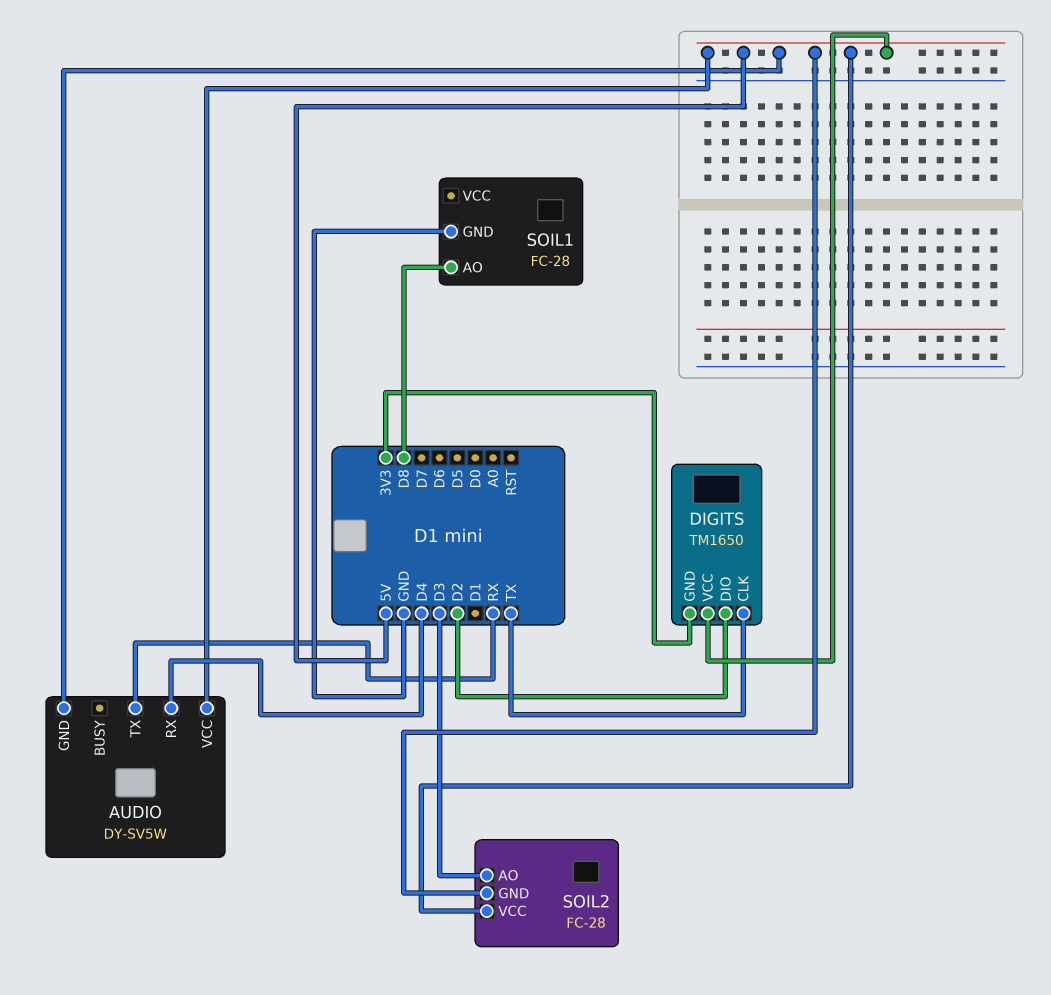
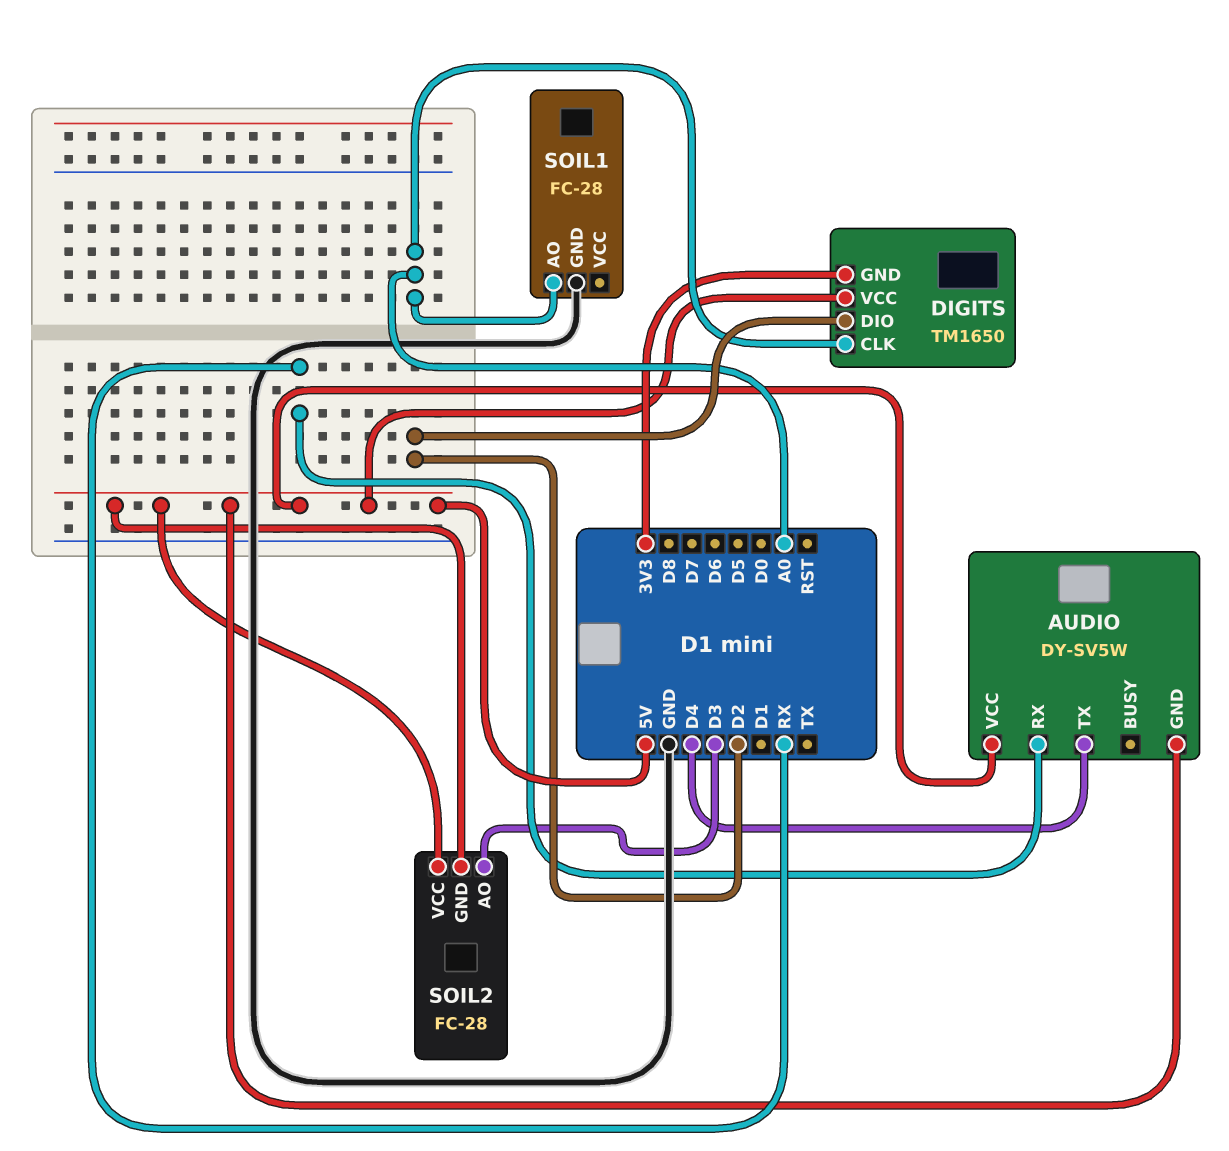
AUDIO pin RX: D4 -> RX
AUDIO pin TX: RX -> D4
DIGITS pin CLK: TX -> A0
SOIL1 pin AO: D8 -> A0

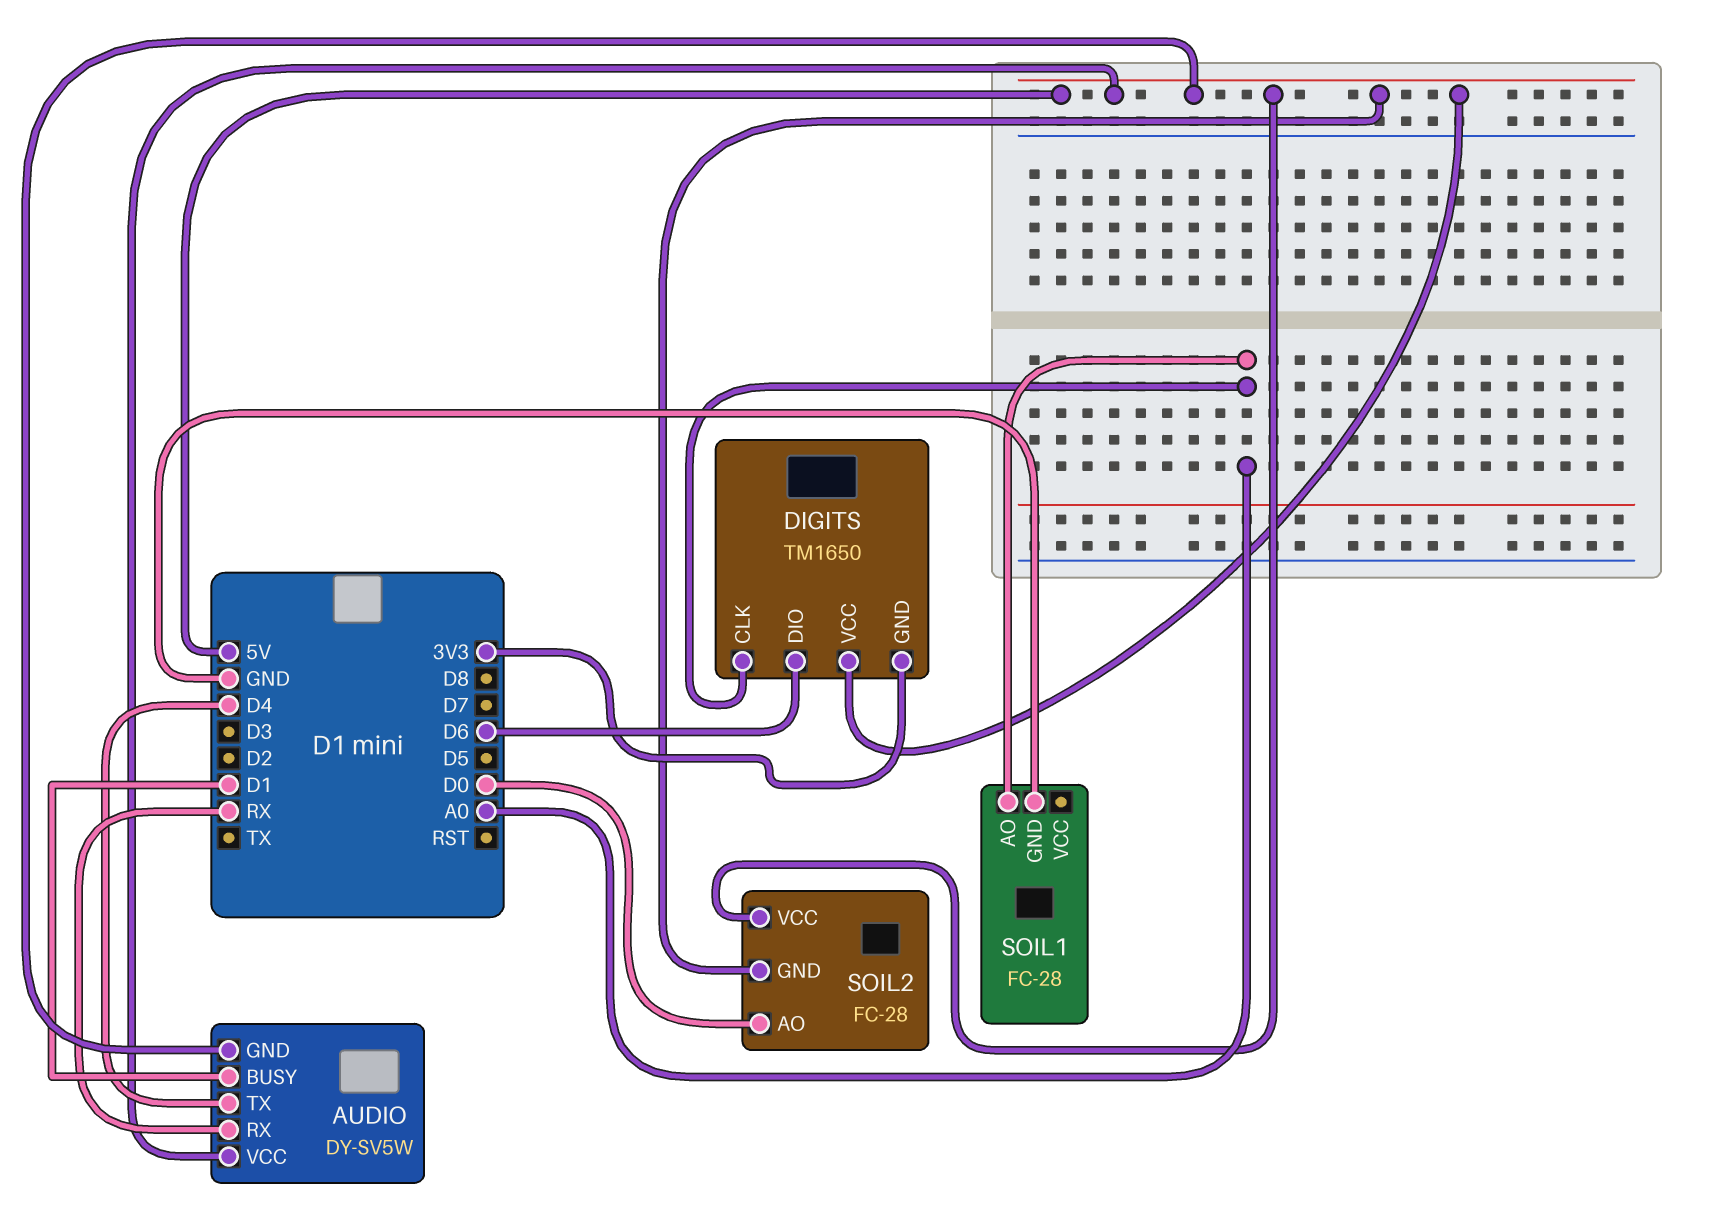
AUDIO pin BUSY: none -> D1
DIGITS pin DIO: D2 -> D6
SOIL2 pin AO: D3 -> D0

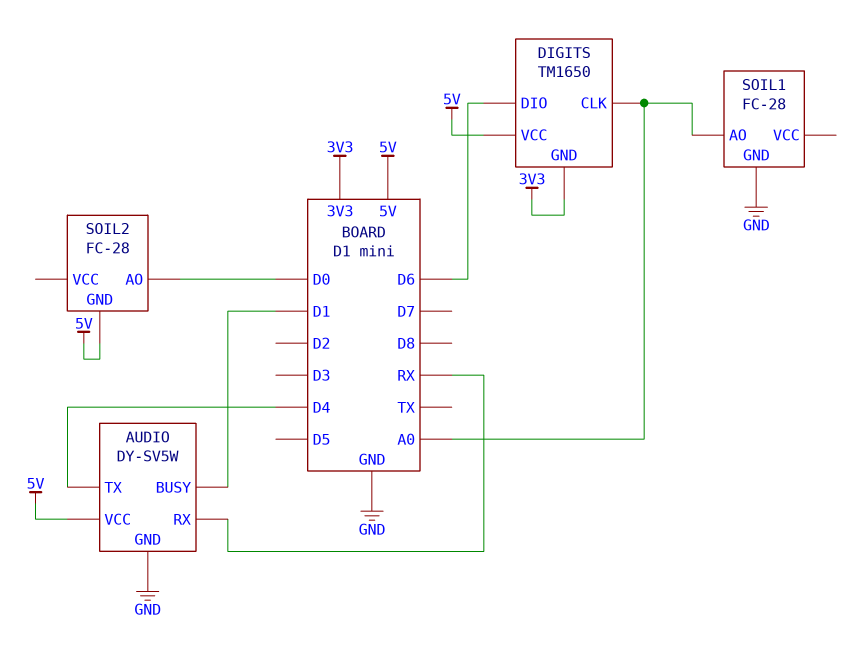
AUDIO pin GND: 5V -> GND
SOIL2 pin VCC: 5V -> none

